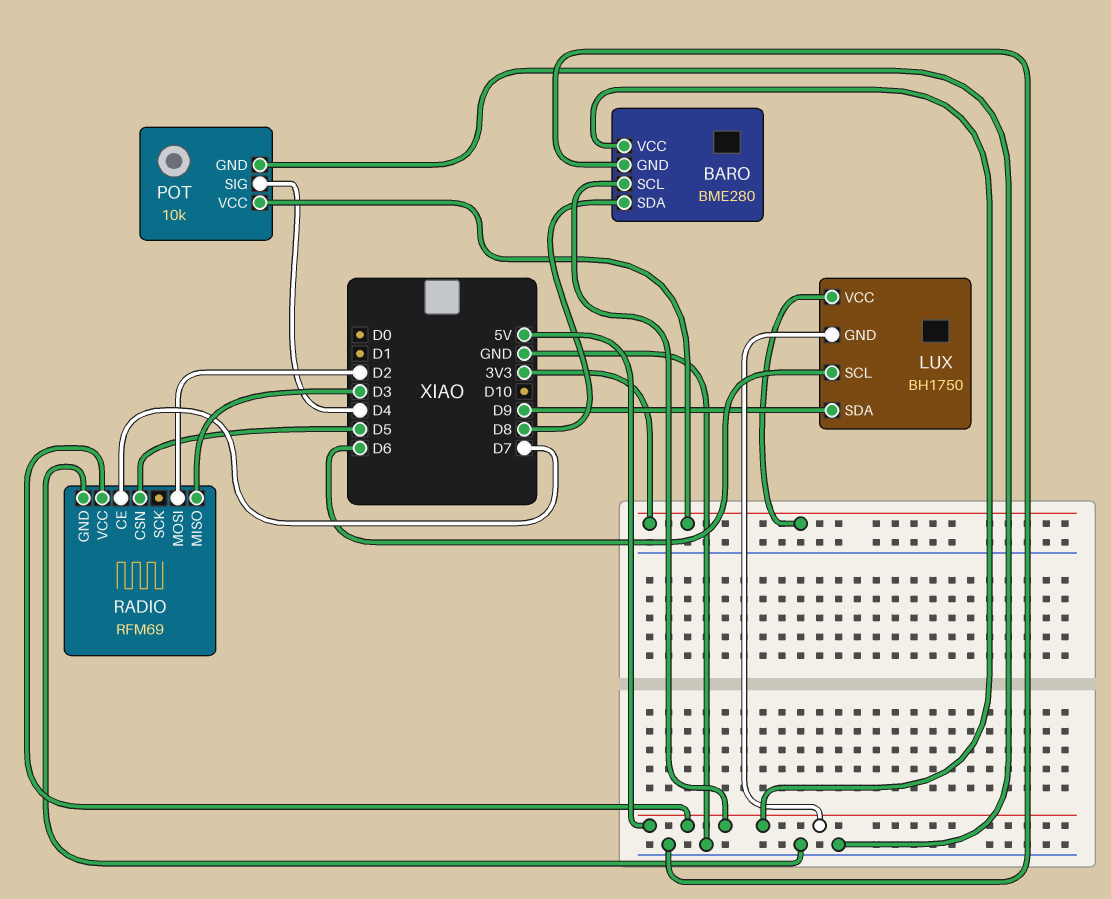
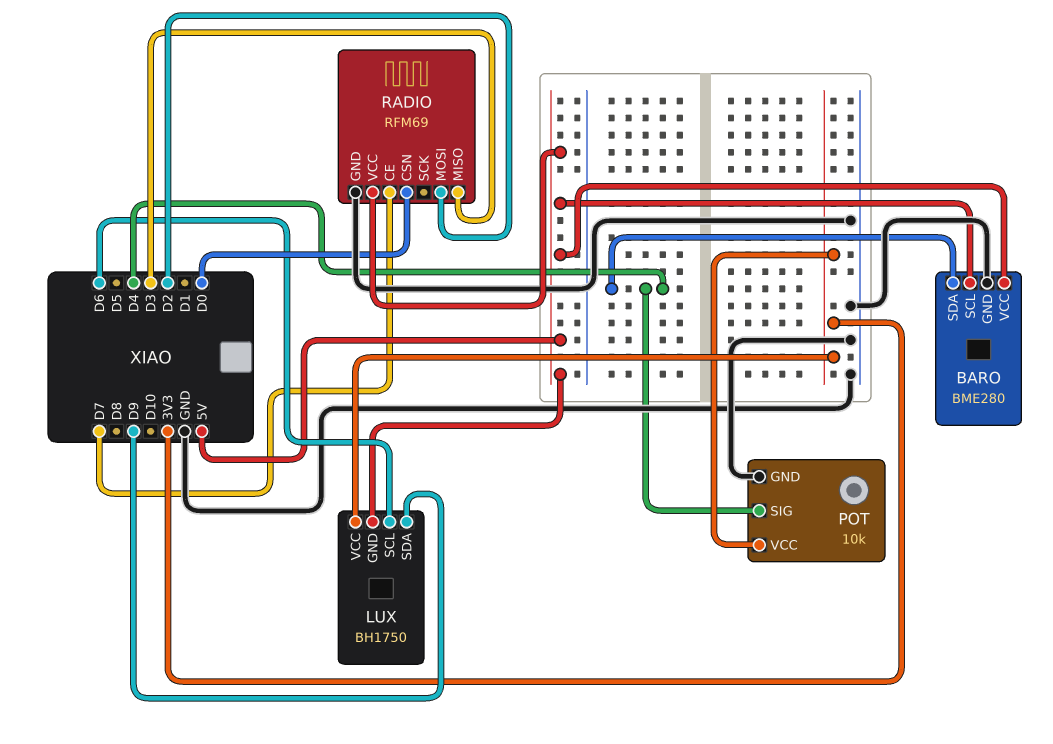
BARO pin SDA: D8 -> D4
RADIO pin CSN: D5 -> D0

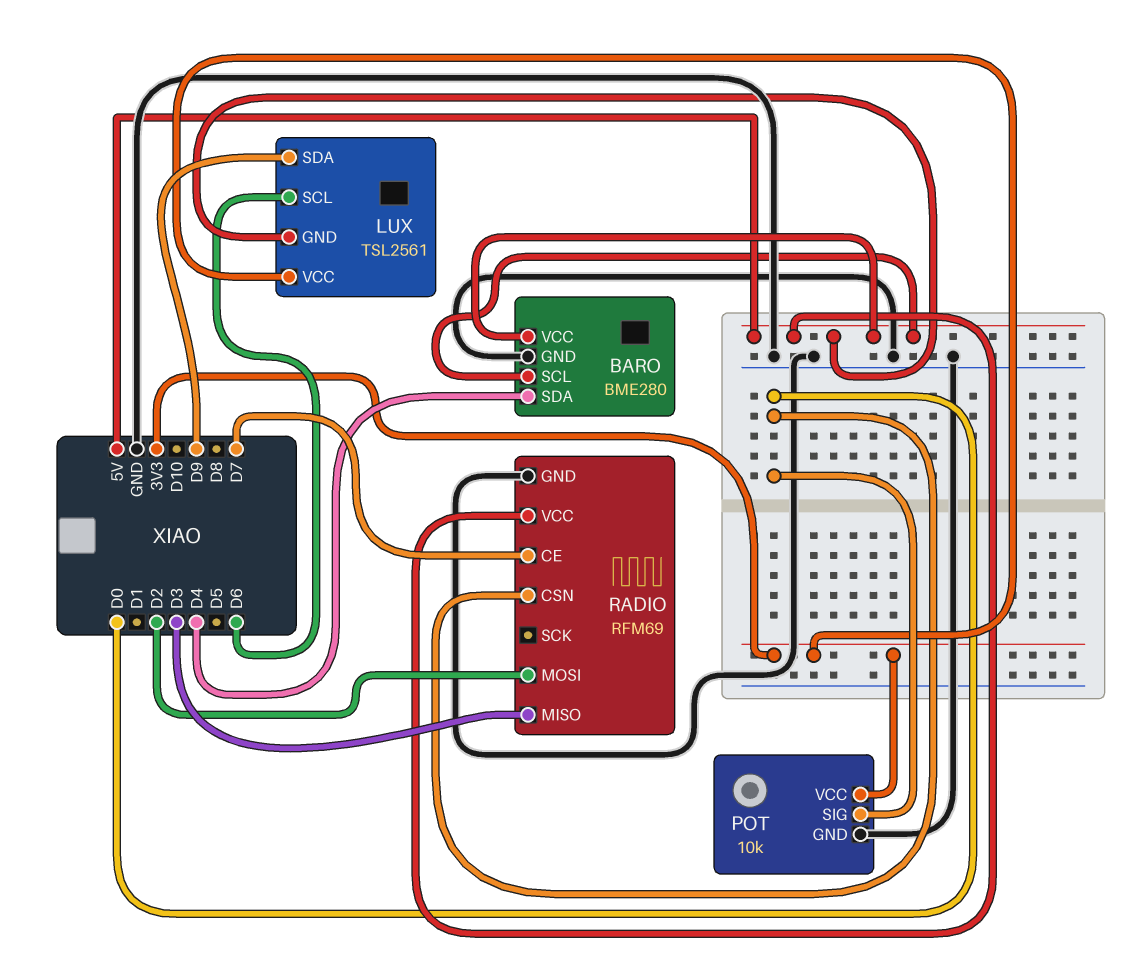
LUX: BH1750 -> TSL2561
POT pin SIG: D4 -> D0

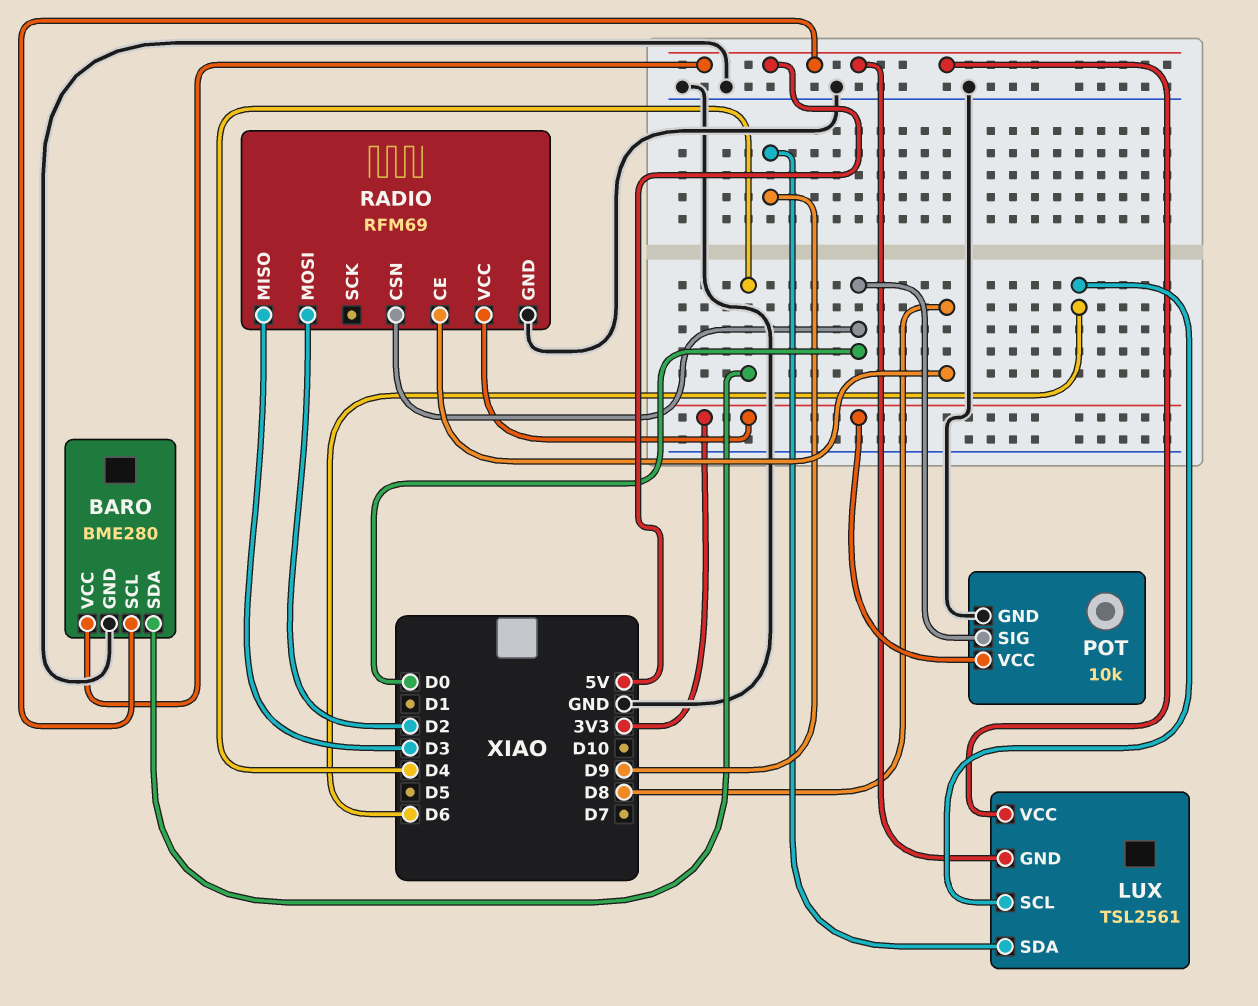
LUX pin VCC: 3V3 -> 5V
RADIO pin CE: D7 -> D8
RADIO pin VCC: 5V -> 3V3

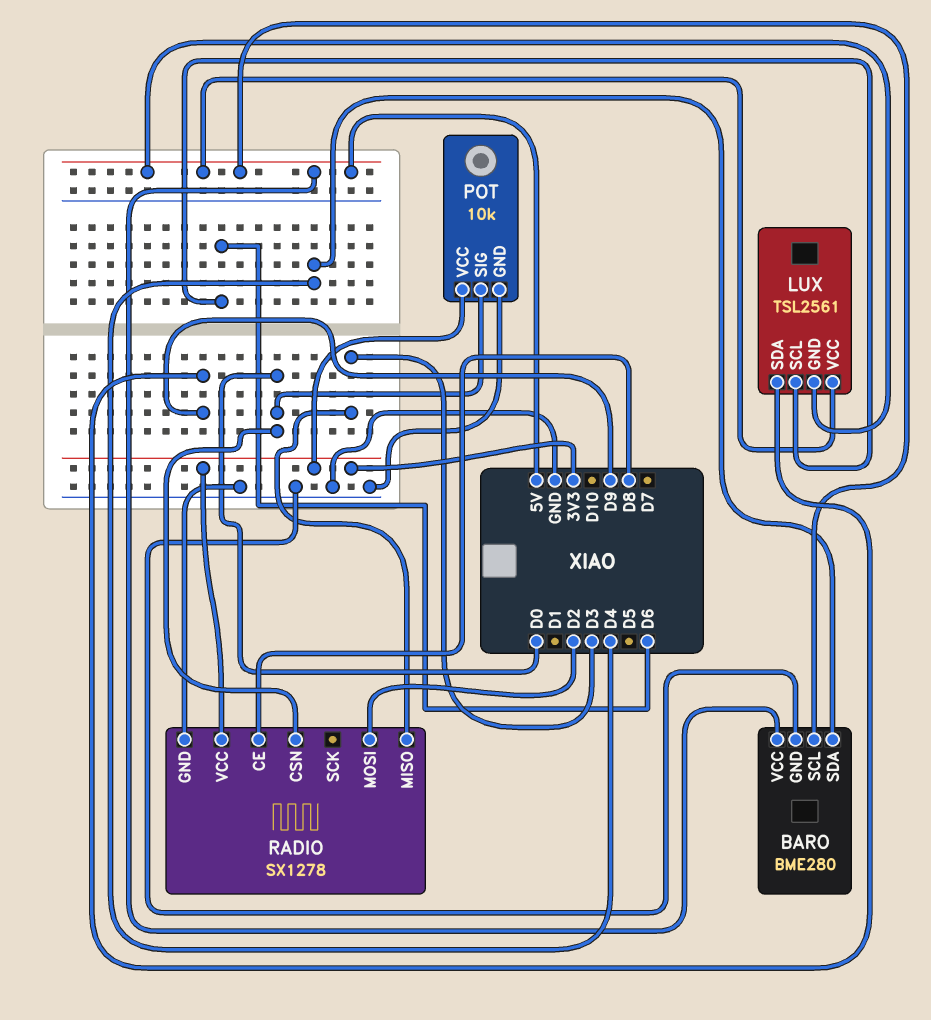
RADIO: RFM69 -> SX1278

